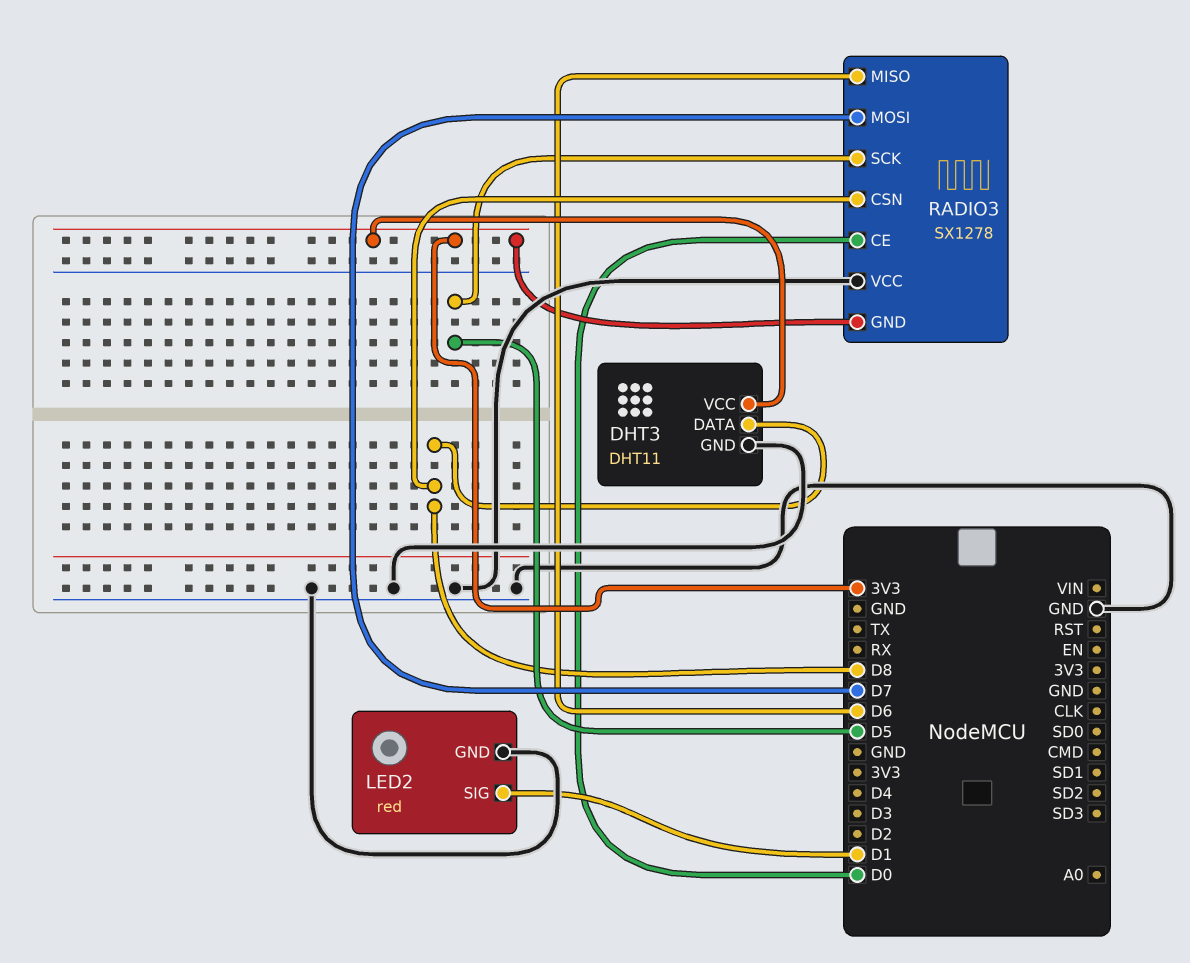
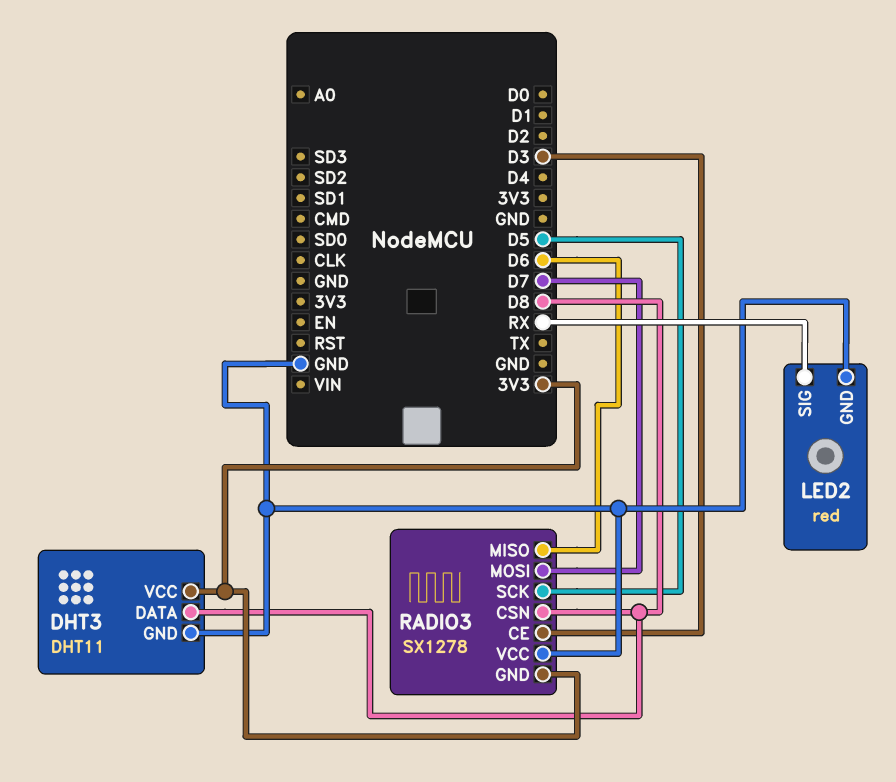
LED2 pin SIG: D1 -> RX
RADIO3 pin CE: D0 -> D3

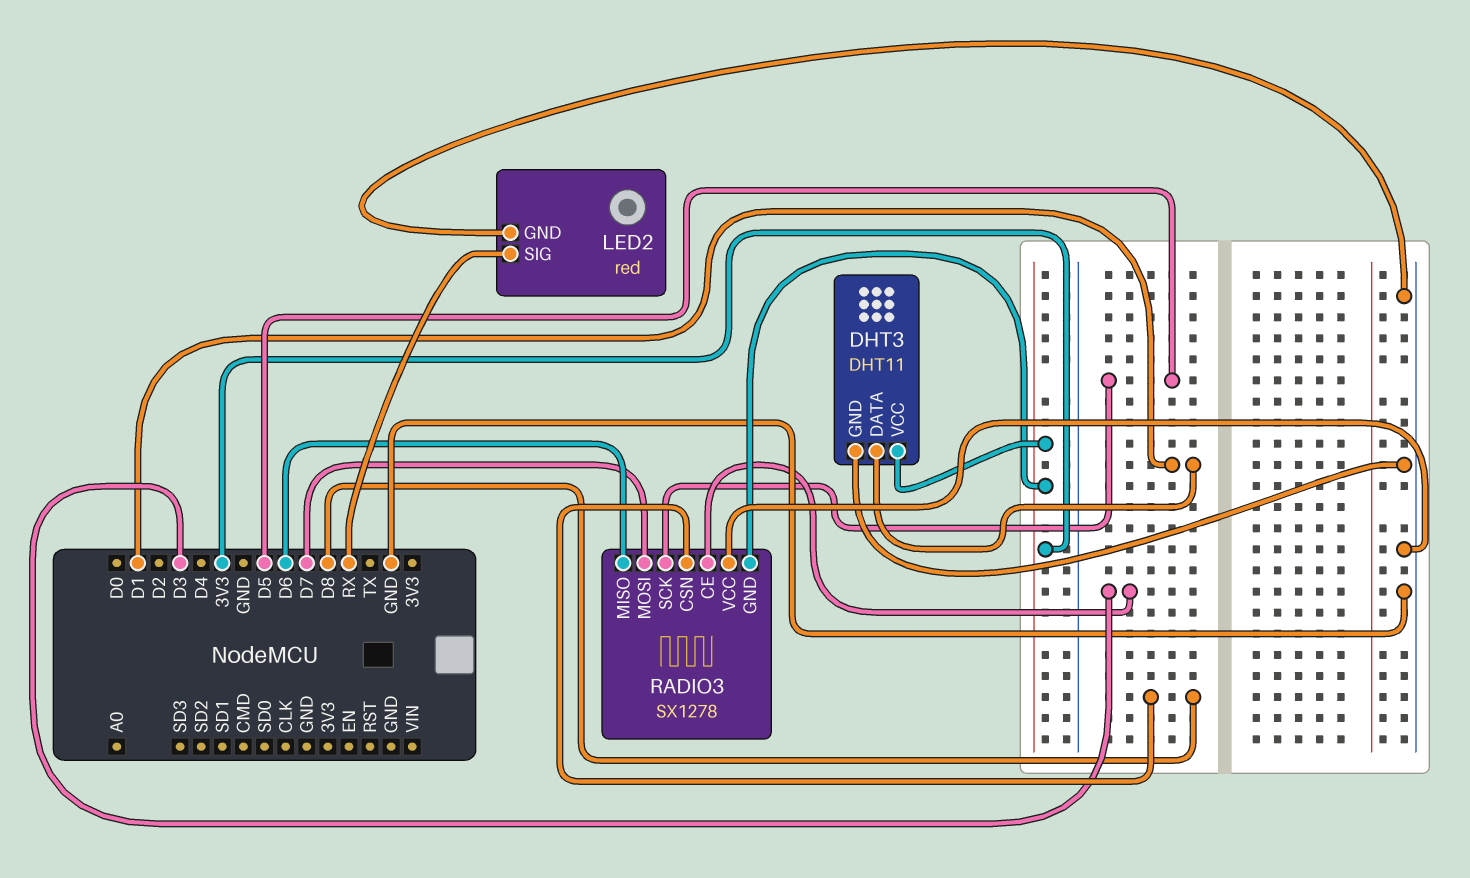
DHT3 pin DATA: D8 -> D1

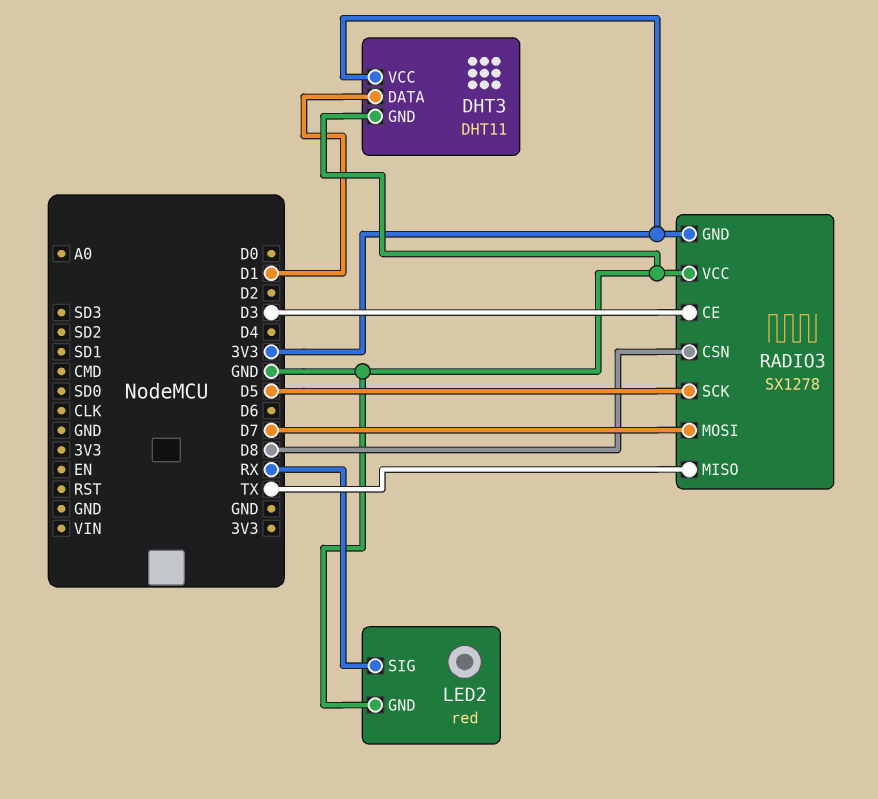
RADIO3 pin MISO: D6 -> TX

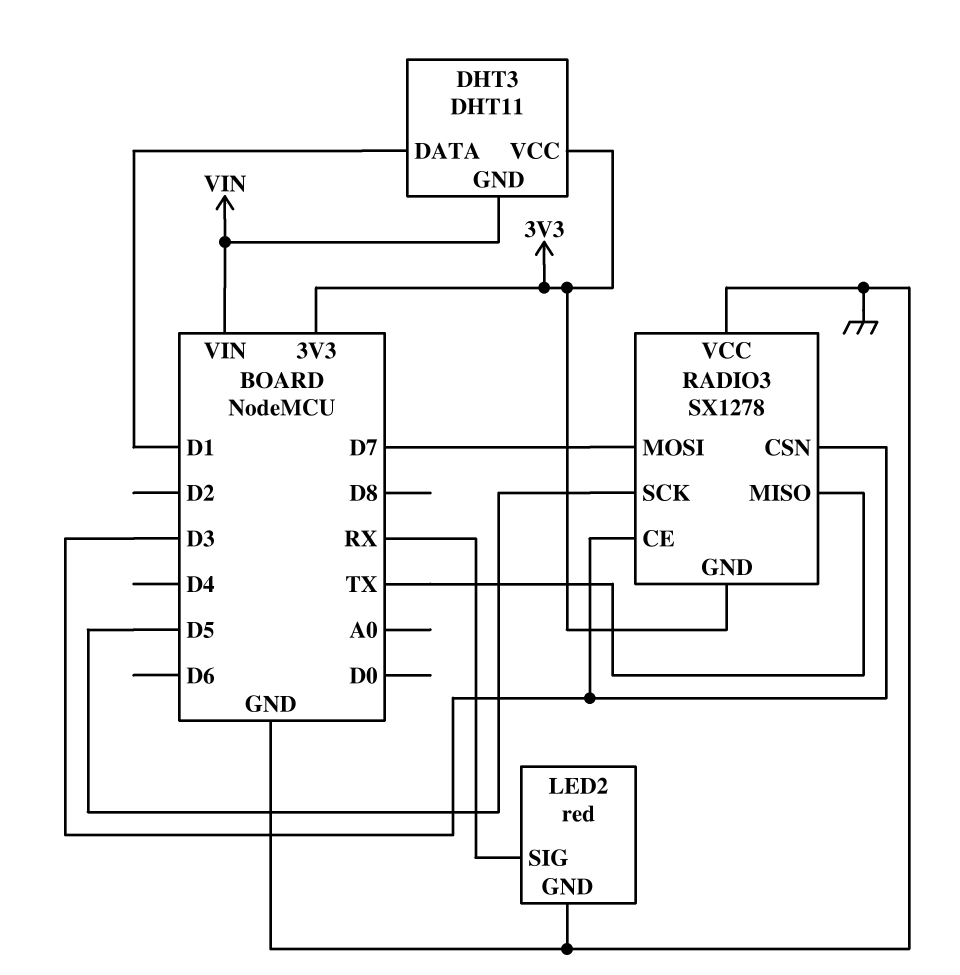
DHT3 pin GND: GND -> VIN
RADIO3 pin CSN: D8 -> D3

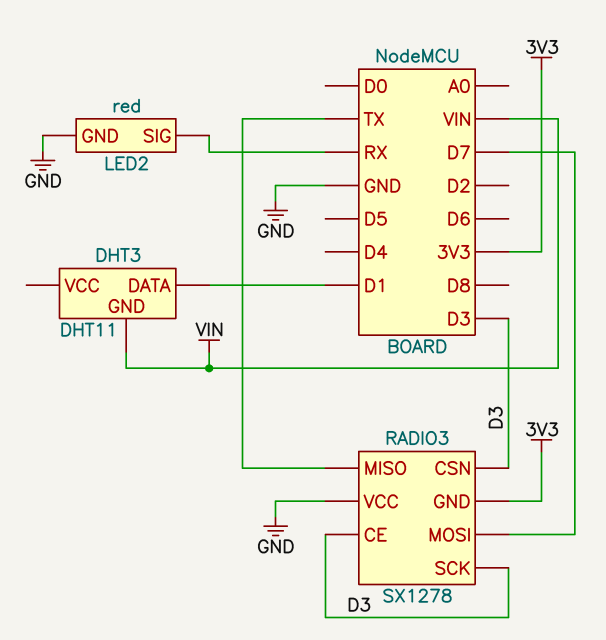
DHT3 pin VCC: 3V3 -> none
RADIO3 pin SCK: D5 -> D3

